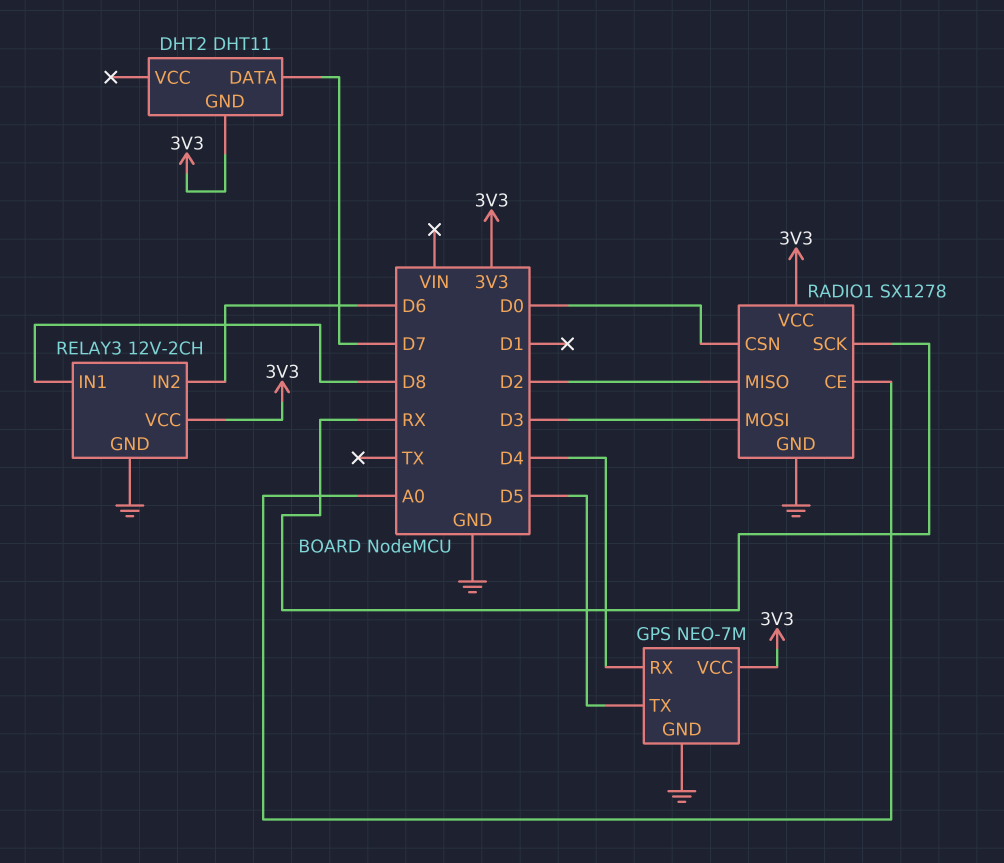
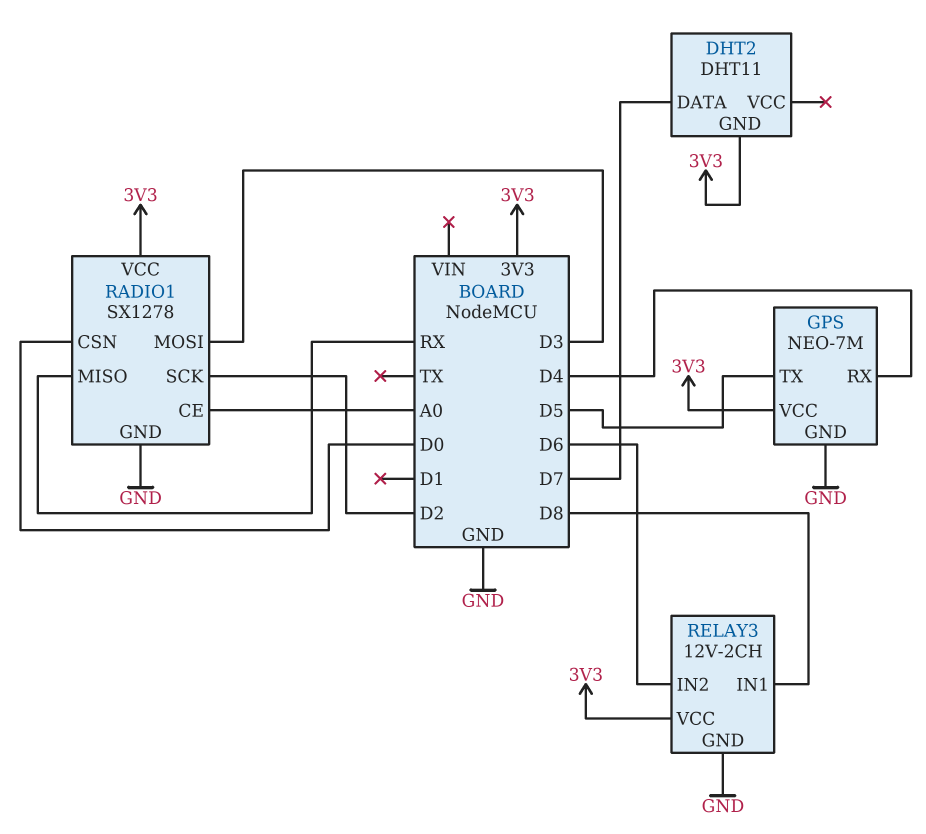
RADIO1 pin MISO: D2 -> RX
RADIO1 pin SCK: RX -> D2

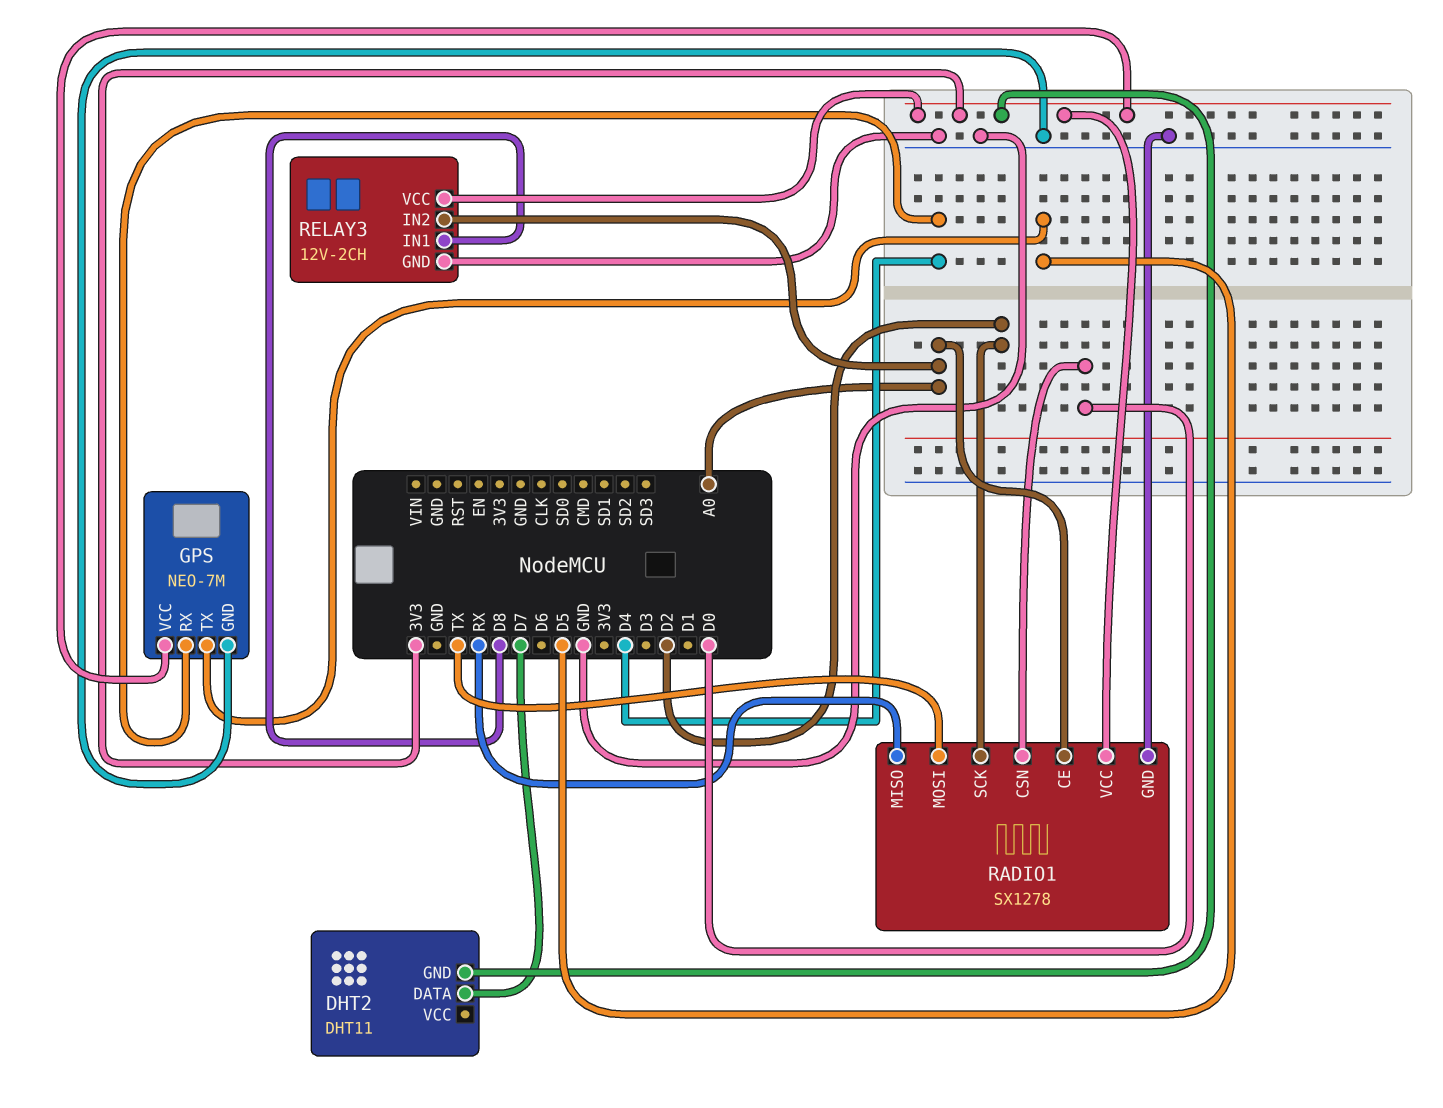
RADIO1 pin MOSI: D3 -> TX
RELAY3 pin IN2: D6 -> A0

